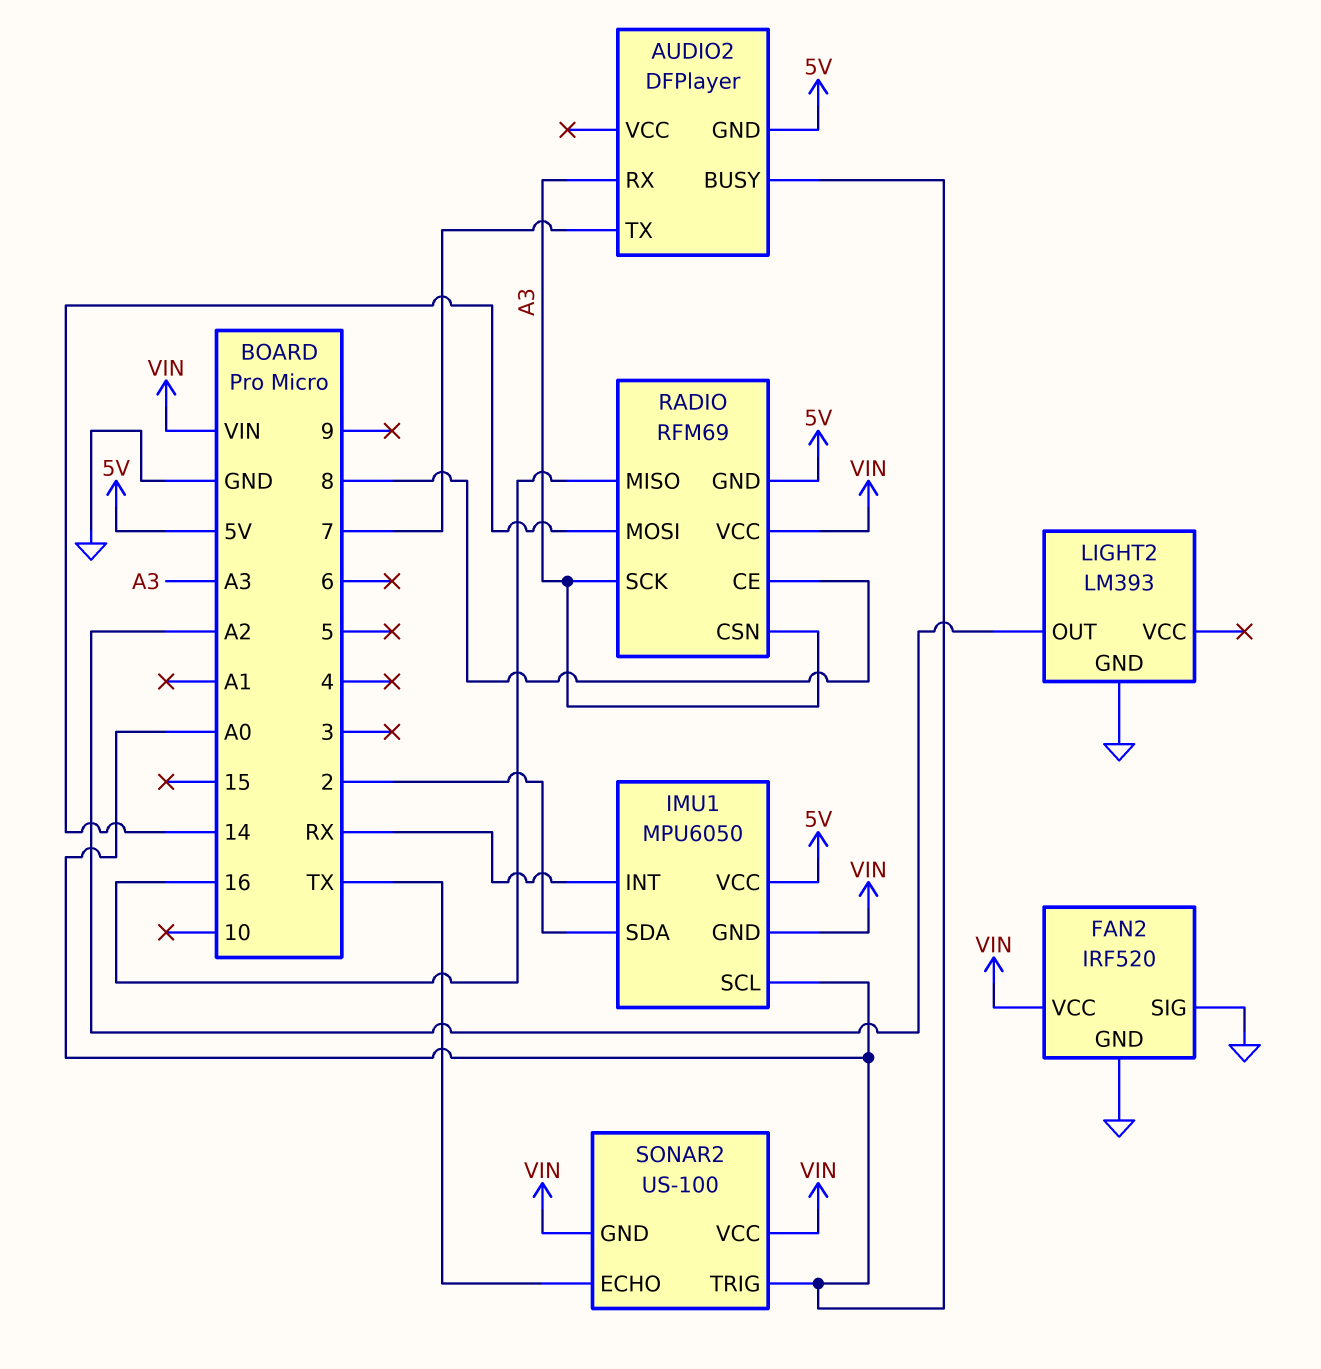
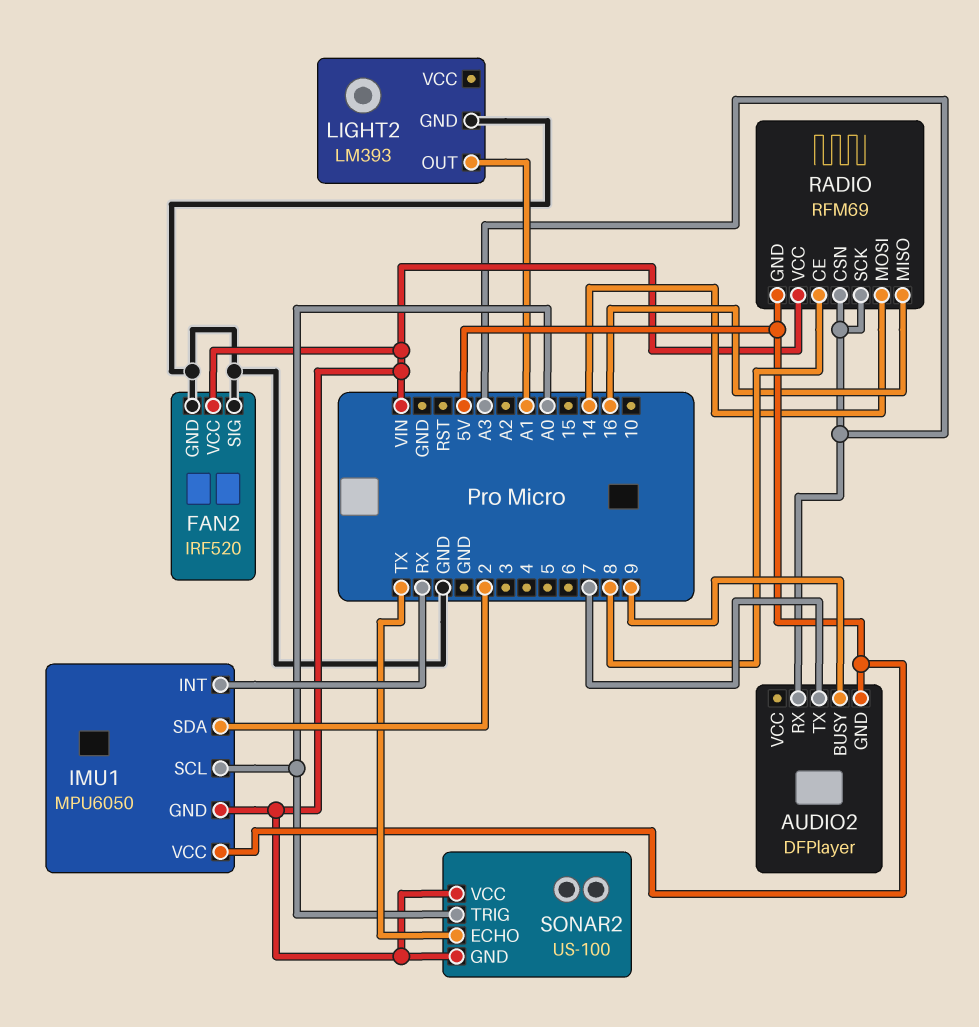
AUDIO2 pin BUSY: A0 -> 9
LIGHT2 pin OUT: A2 -> A1

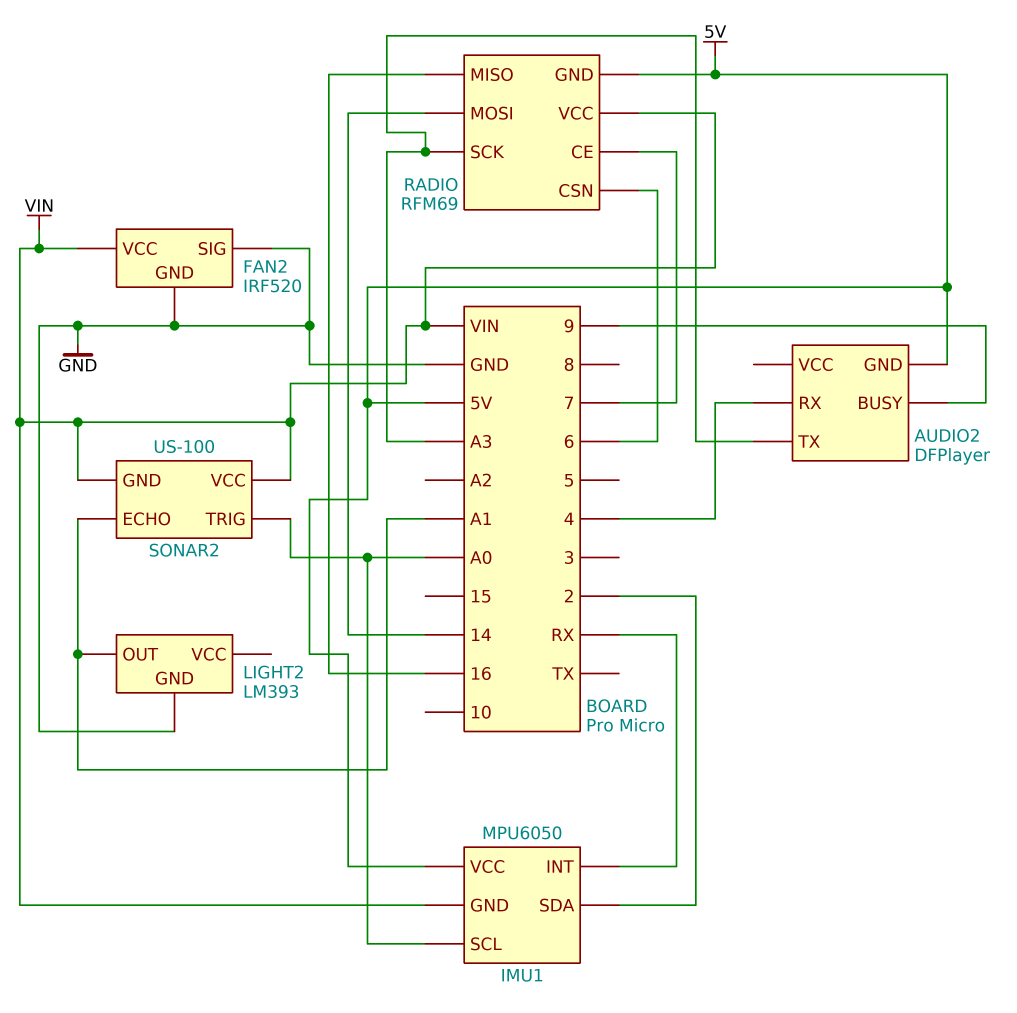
AUDIO2 pin RX: A3 -> 4
AUDIO2 pin TX: 7 -> A3
RADIO pin CE: 8 -> 7
RADIO pin CSN: A3 -> 6
SONAR2 pin ECHO: TX -> A1

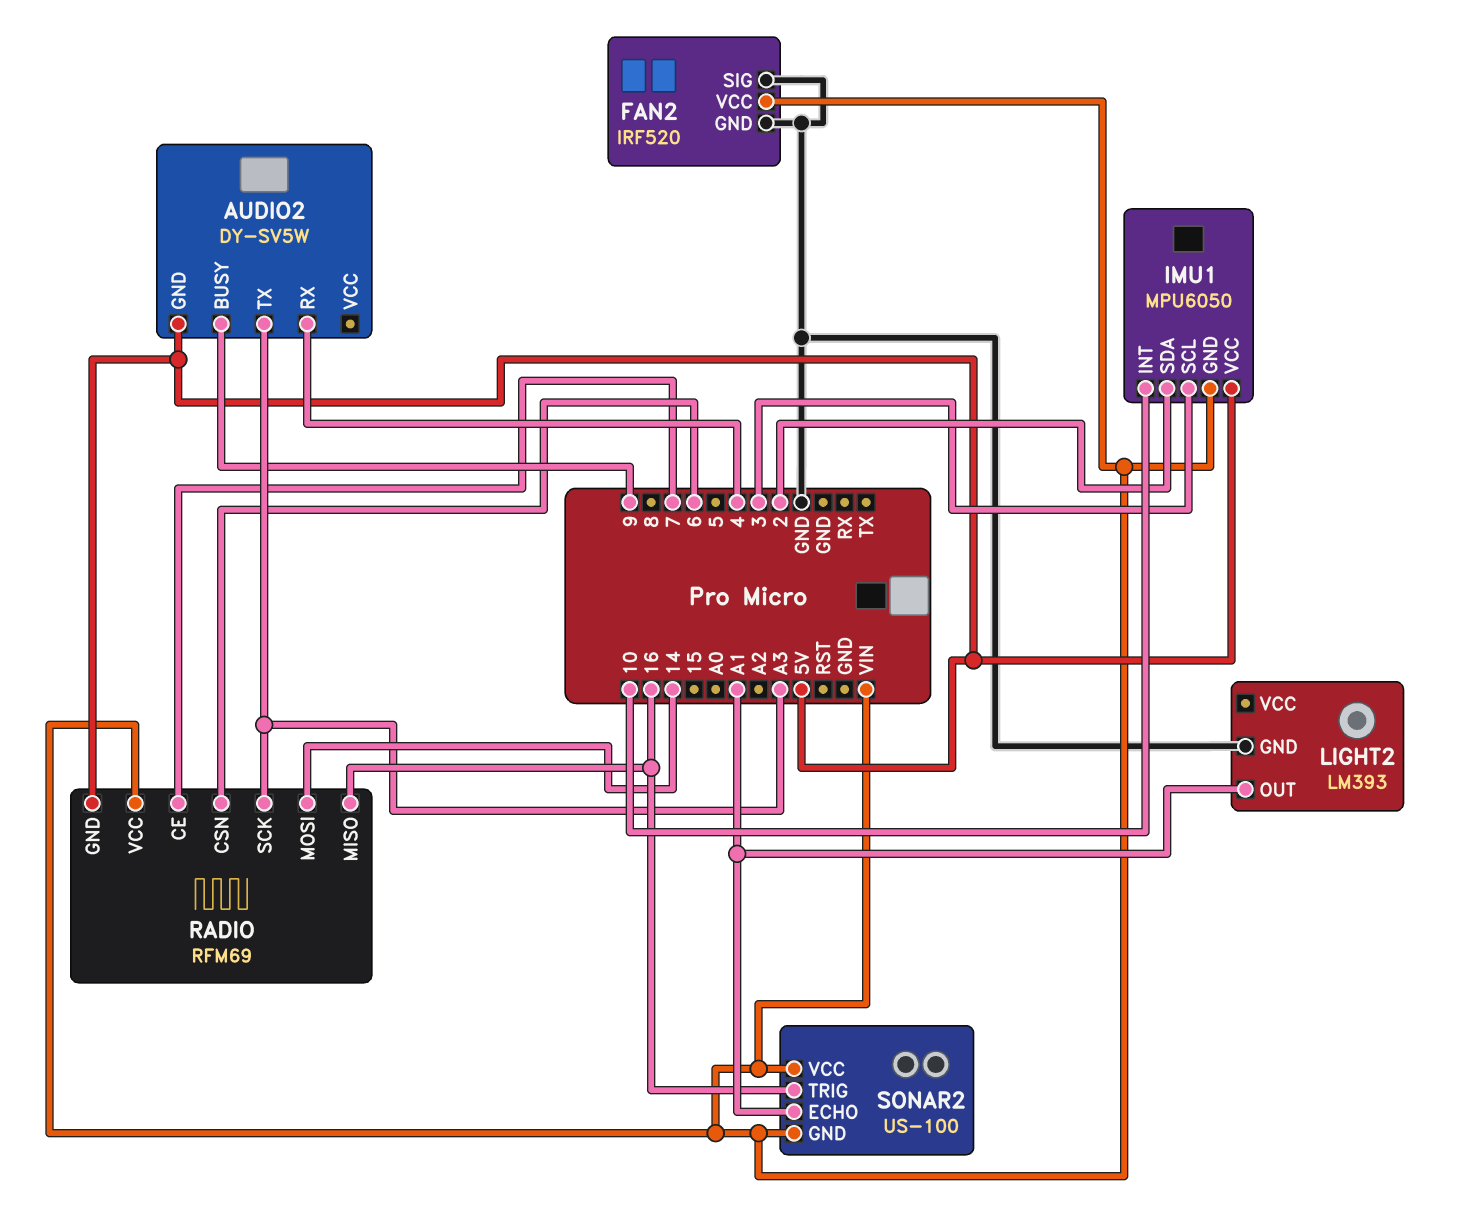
AUDIO2: DFPlayer -> DY-SV5W
IMU1 pin INT: RX -> 10
IMU1 pin SCL: A0 -> 3
SONAR2 pin TRIG: A0 -> 16

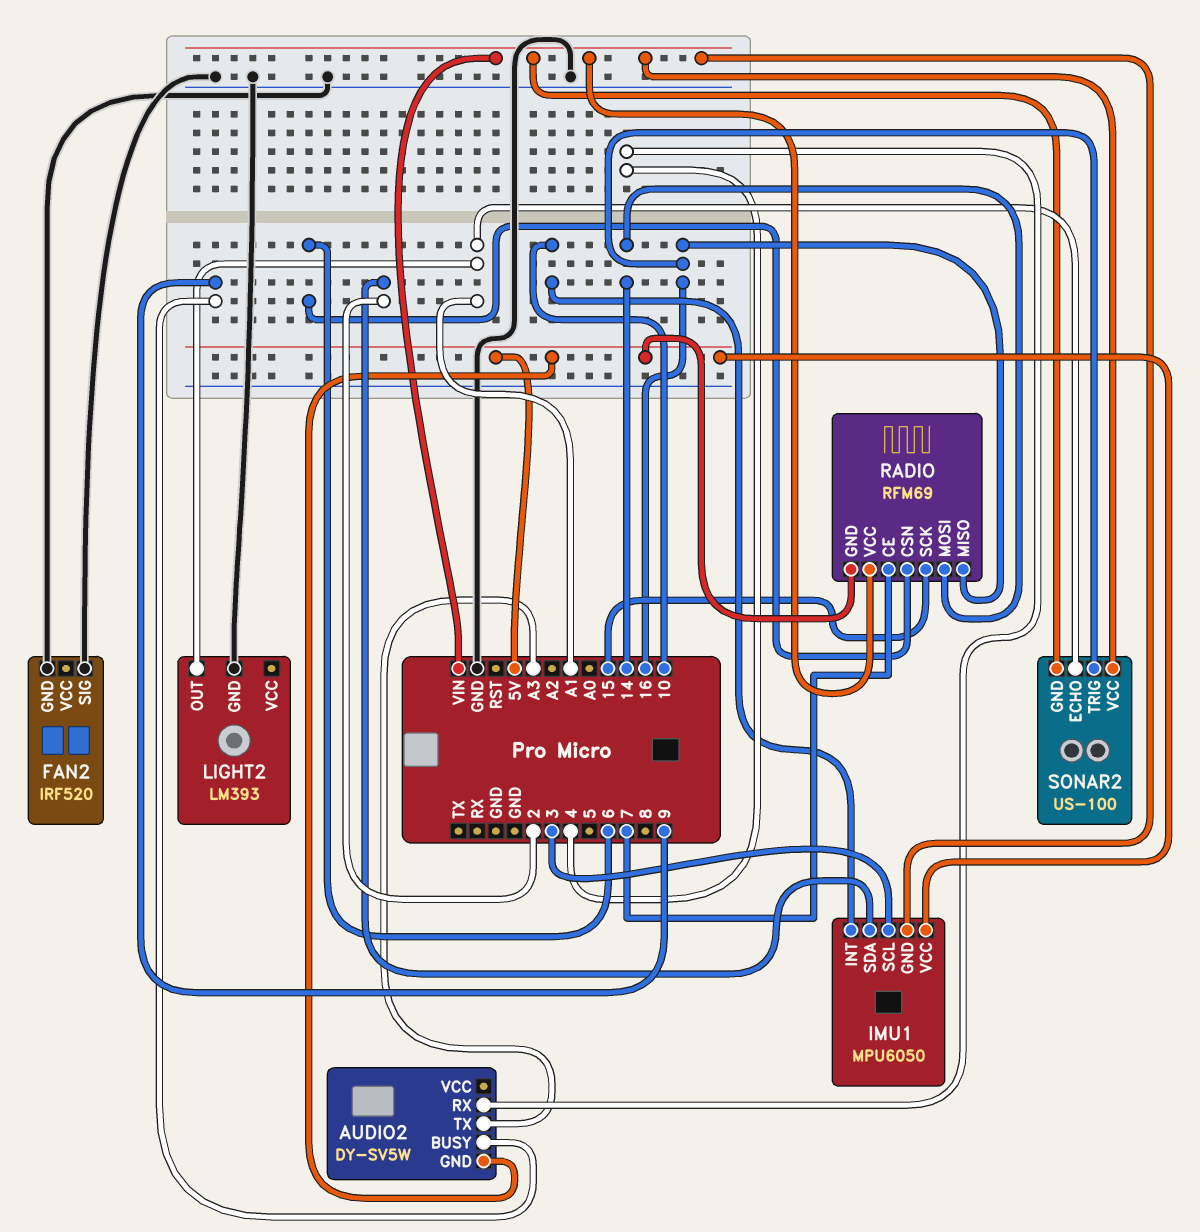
FAN2 pin VCC: VIN -> none
RADIO pin SCK: A3 -> 15

